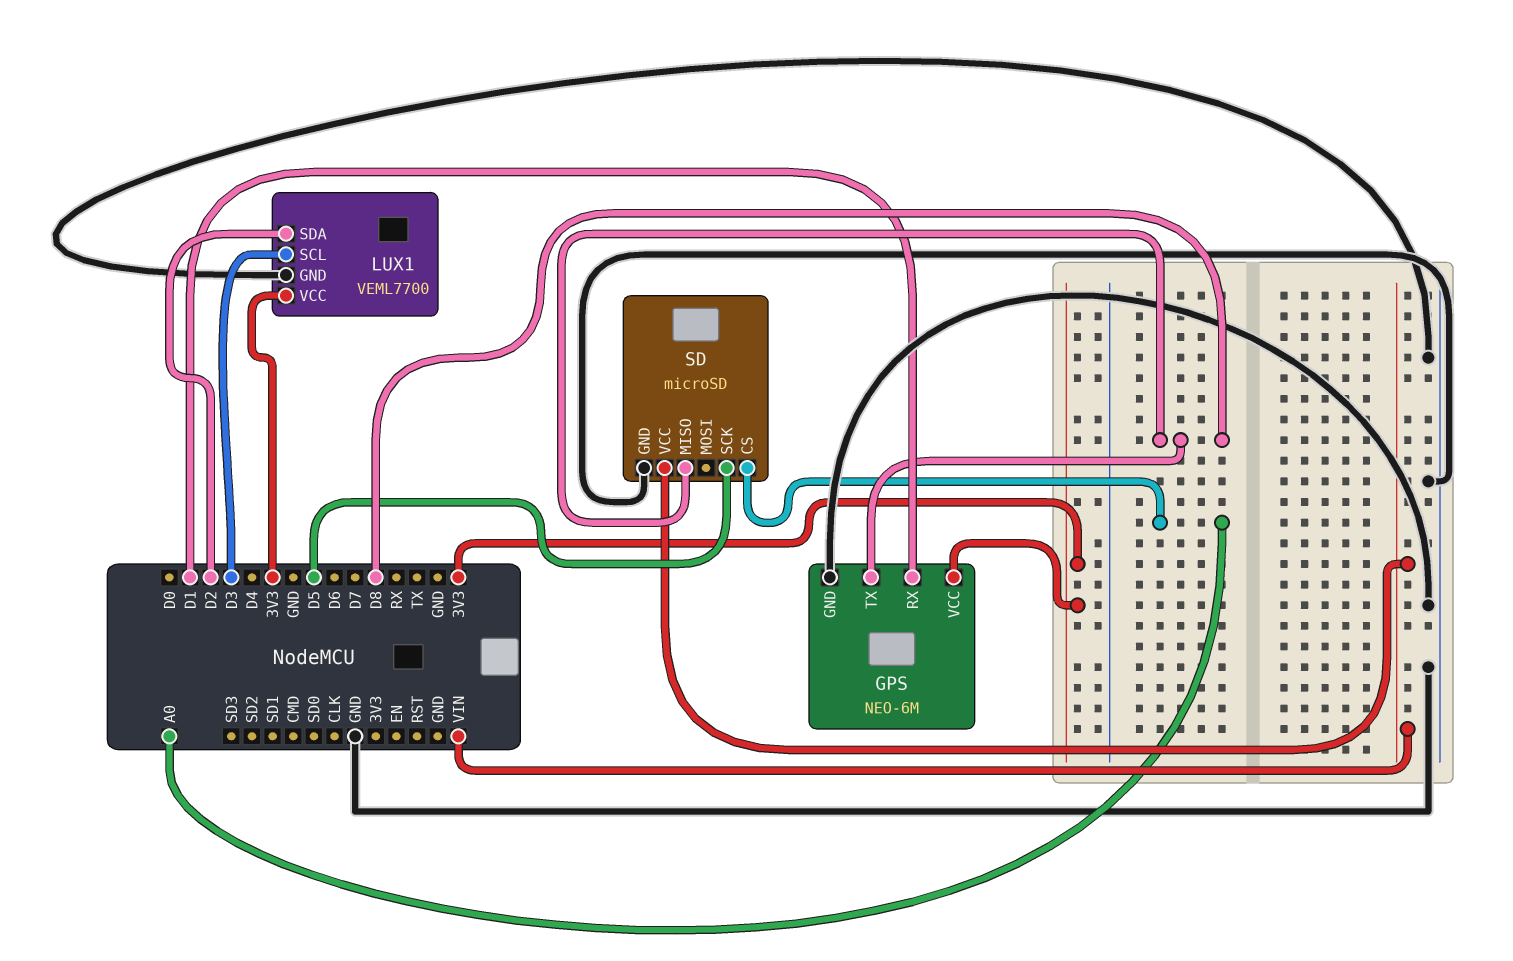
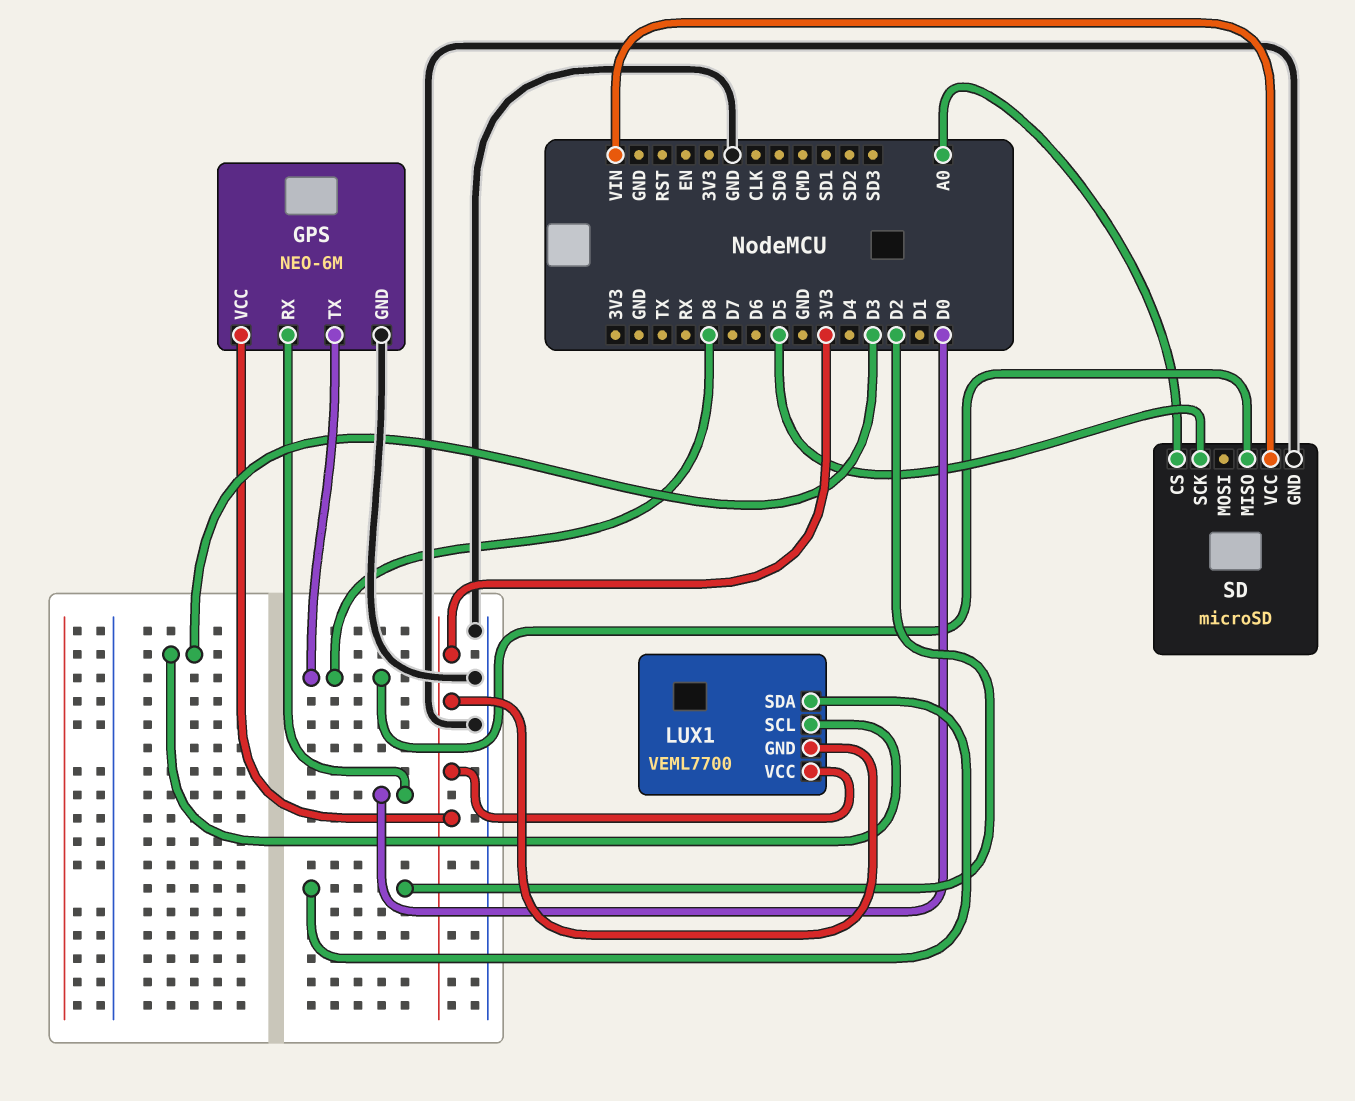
GPS pin RX: D1 -> D0
LUX1 pin GND: GND -> 3V3

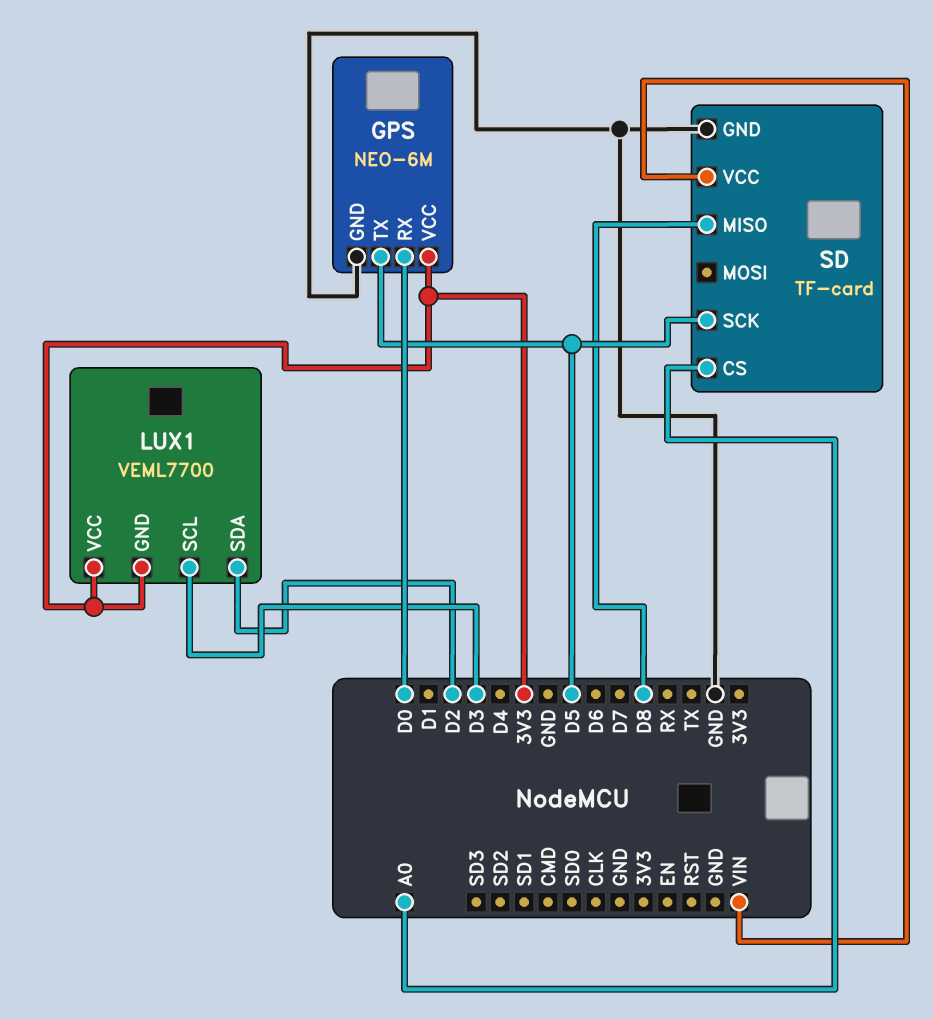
GPS pin TX: D8 -> D5
SD: microSD -> TF-card

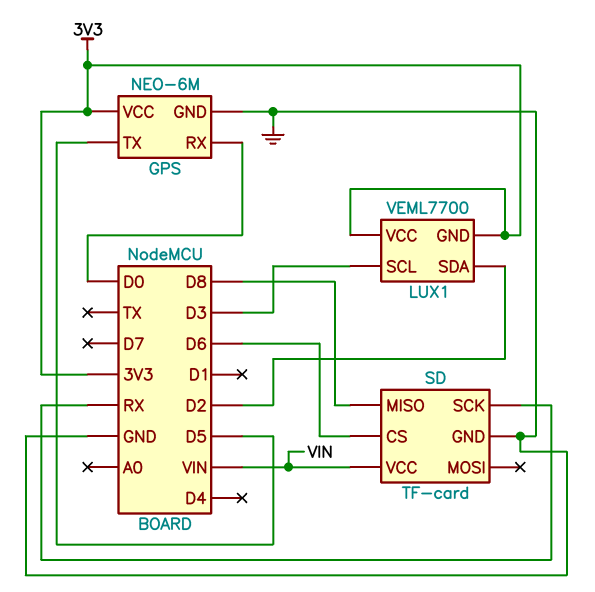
SD pin CS: A0 -> D6
SD pin SCK: D5 -> RX

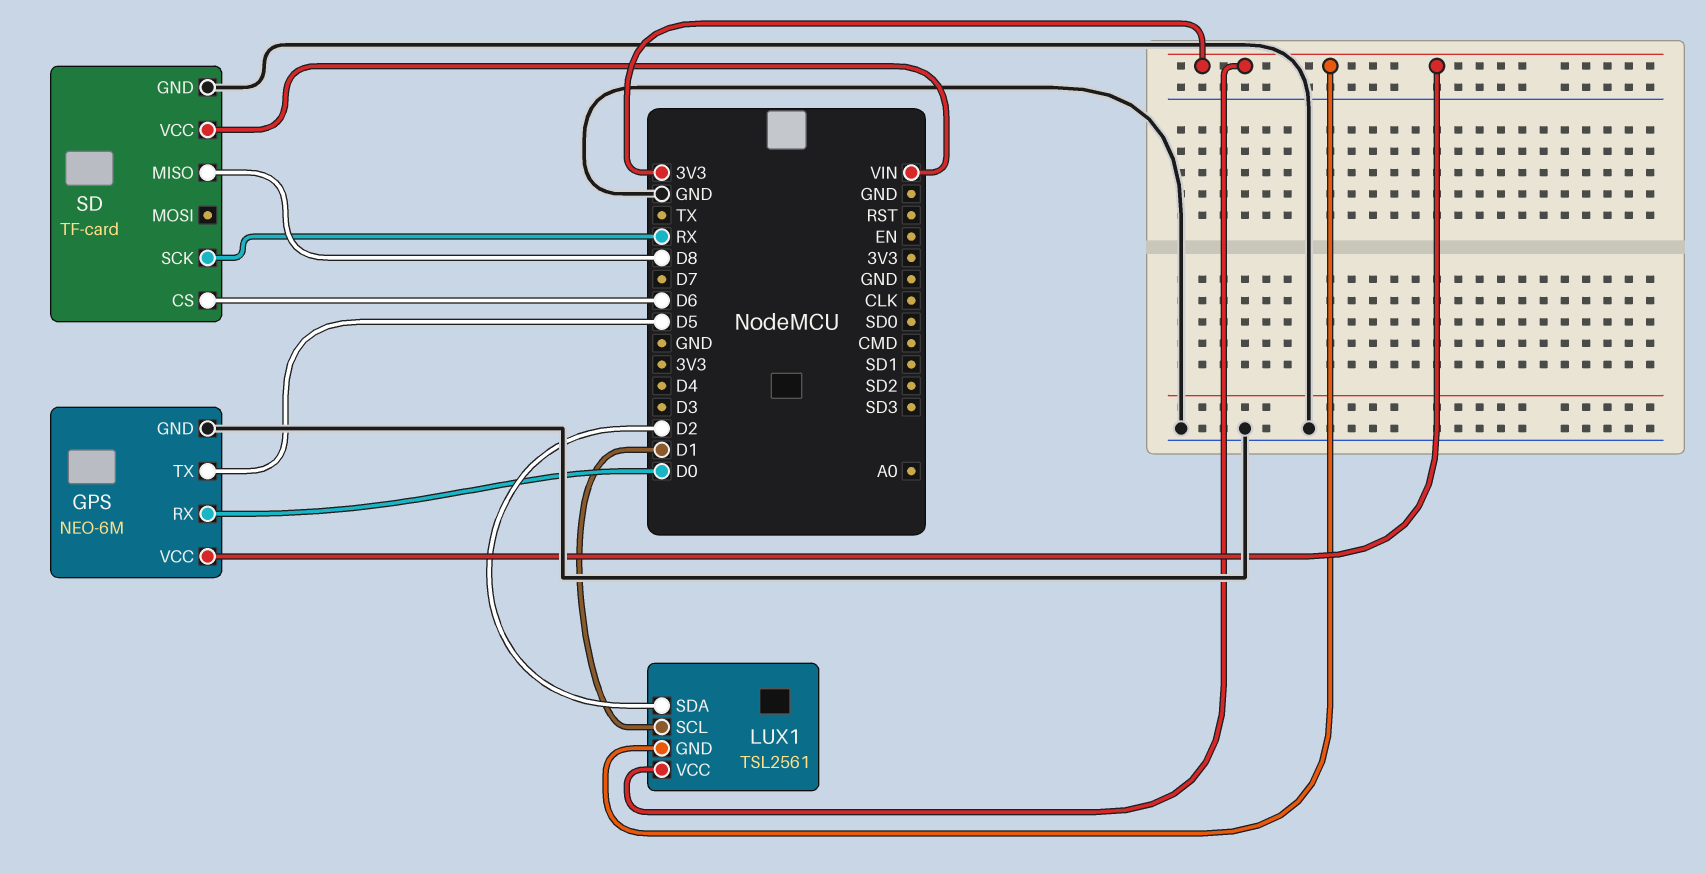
LUX1: VEML7700 -> TSL2561
LUX1 pin SCL: D3 -> D1

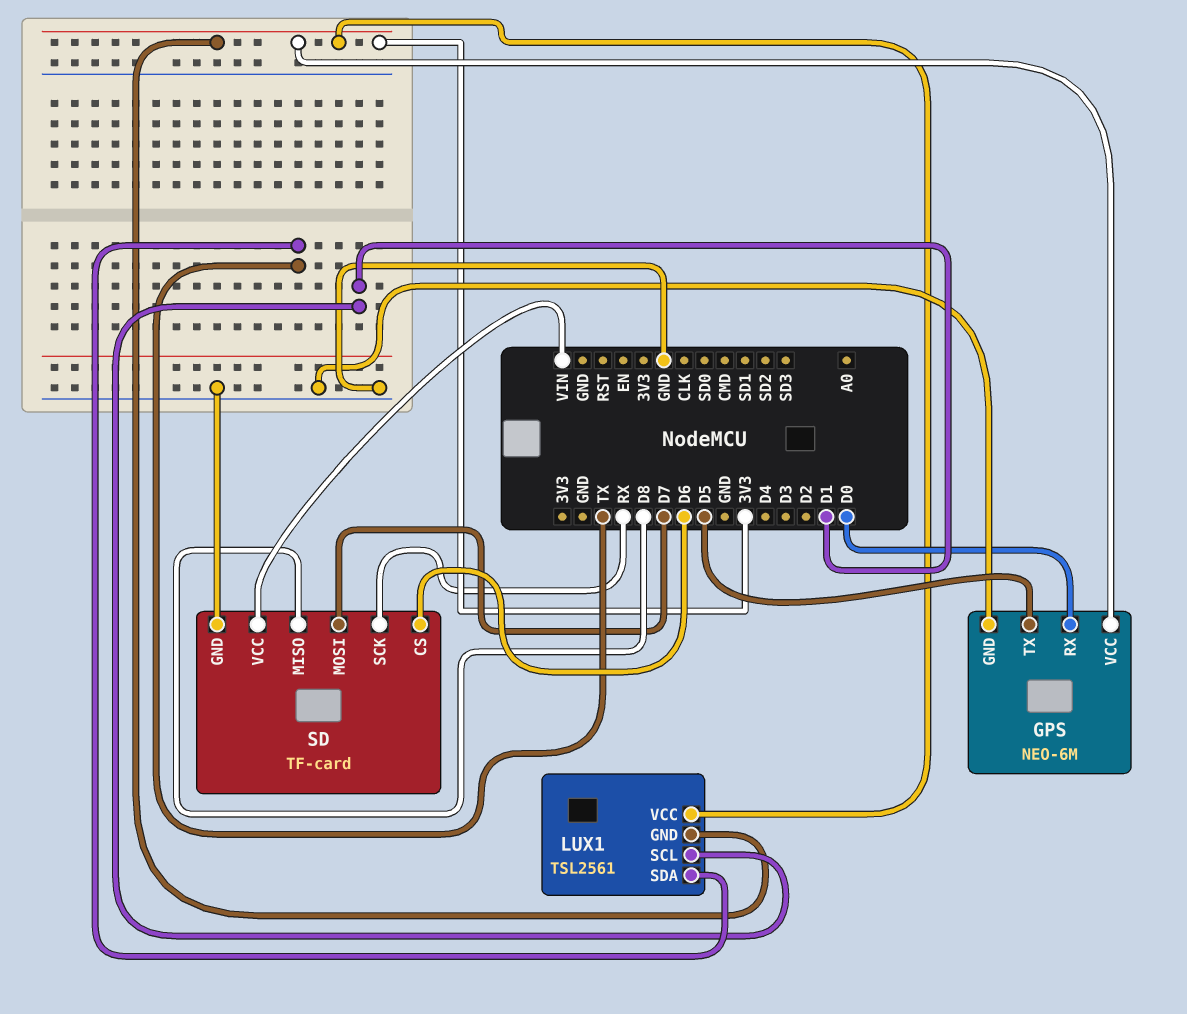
LUX1 pin SDA: D2 -> TX
SD pin MOSI: none -> D7

